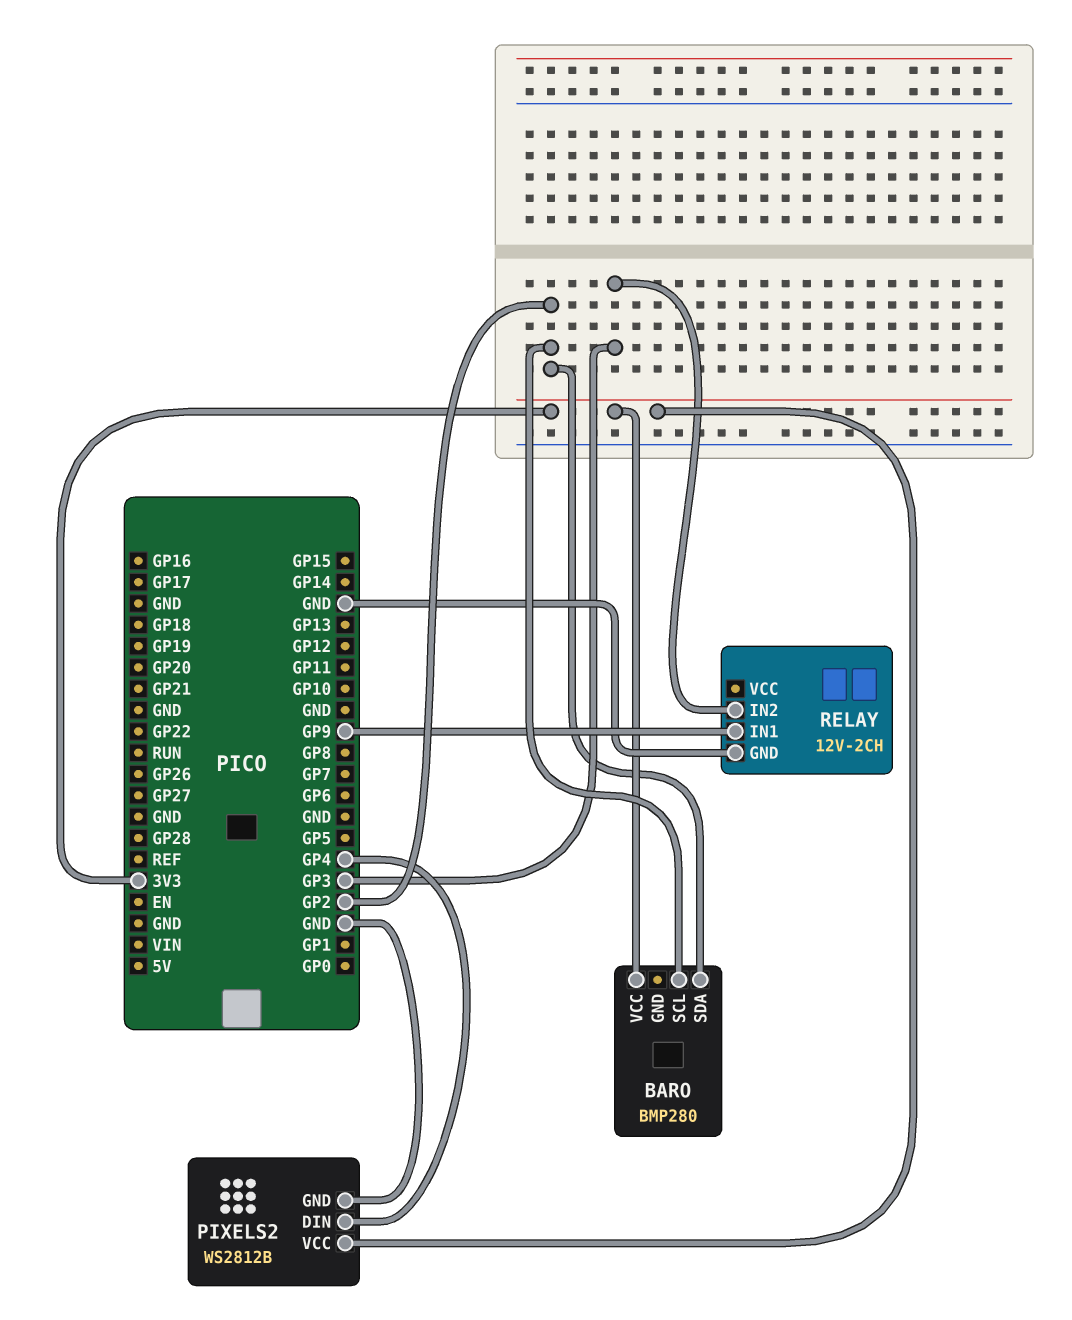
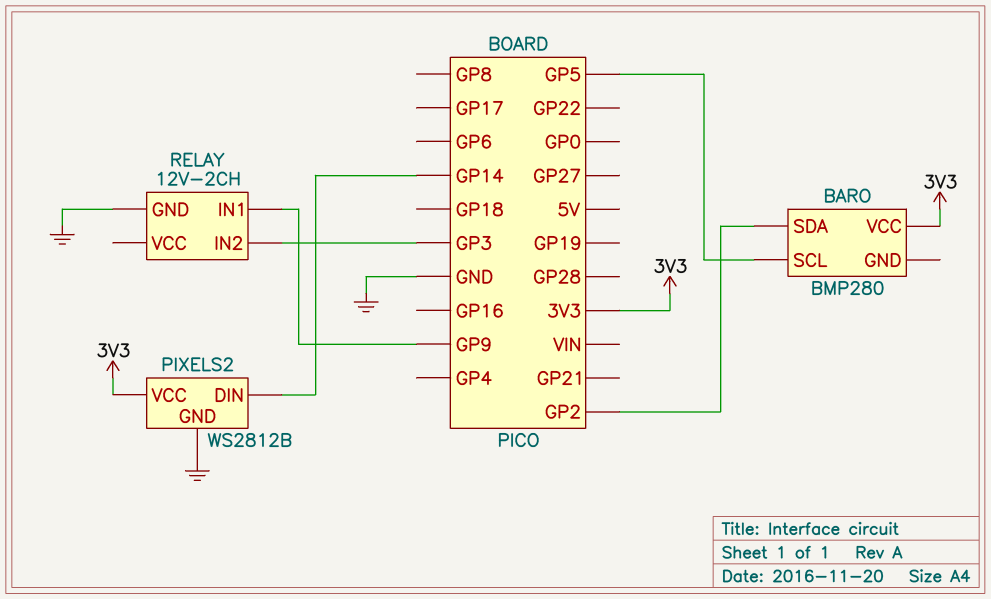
BARO pin SCL: GP2 -> GP5
PIXELS2 pin DIN: GP4 -> GP14

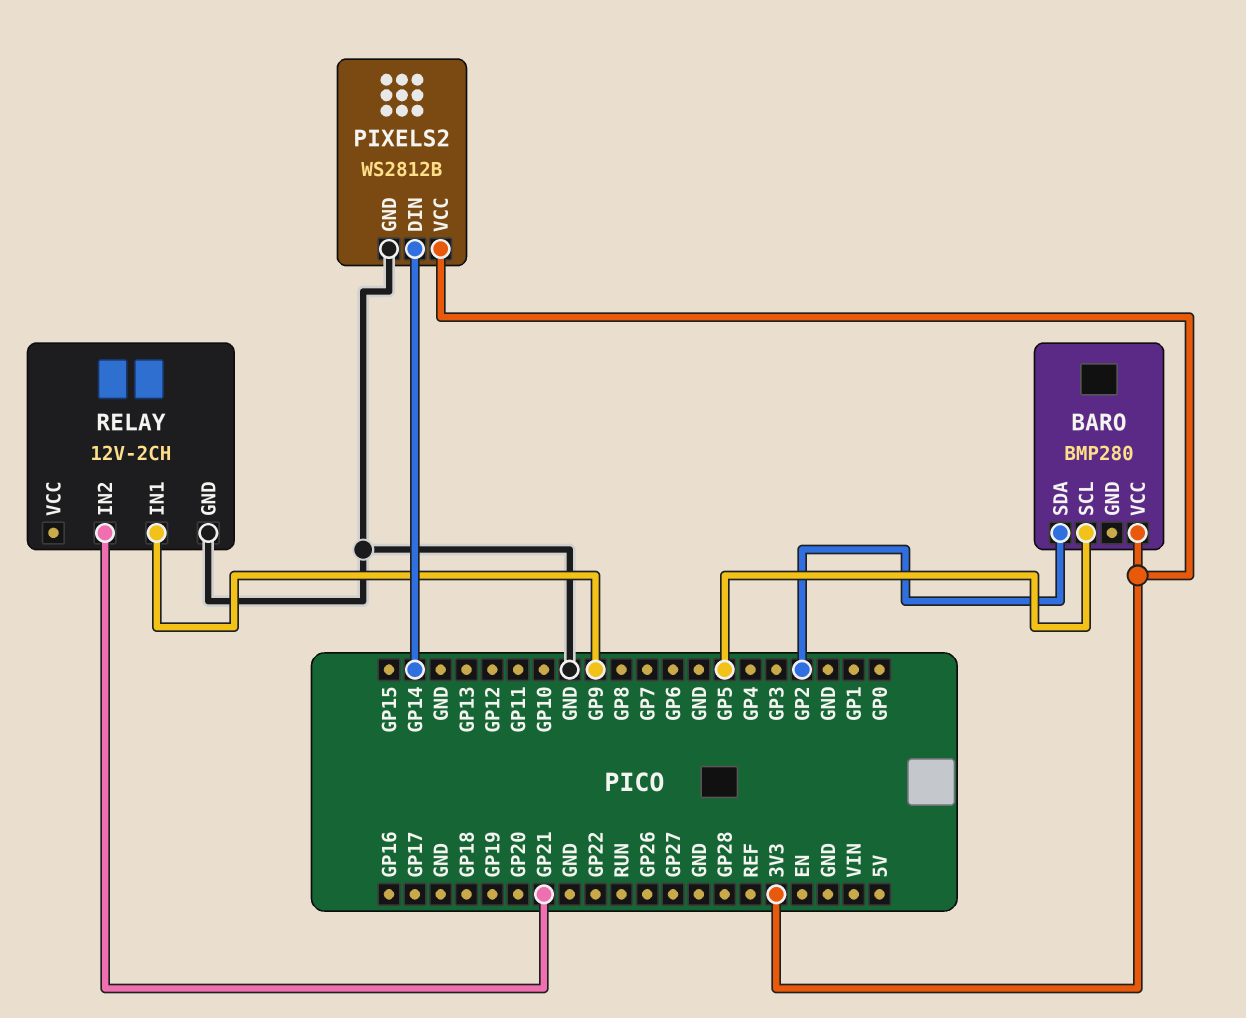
RELAY pin IN2: GP3 -> GP21

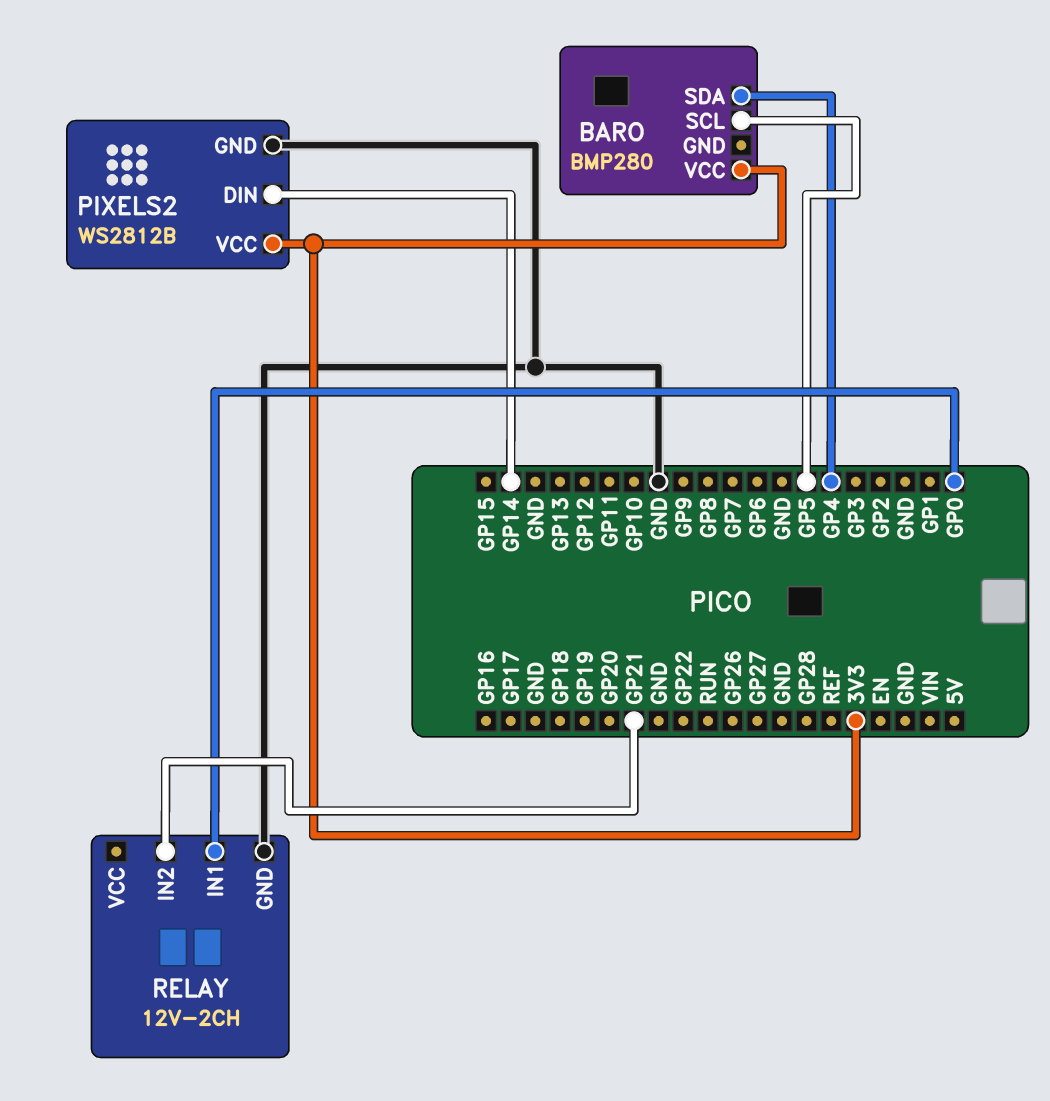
BARO pin SDA: GP2 -> GP4
RELAY pin IN1: GP9 -> GP0

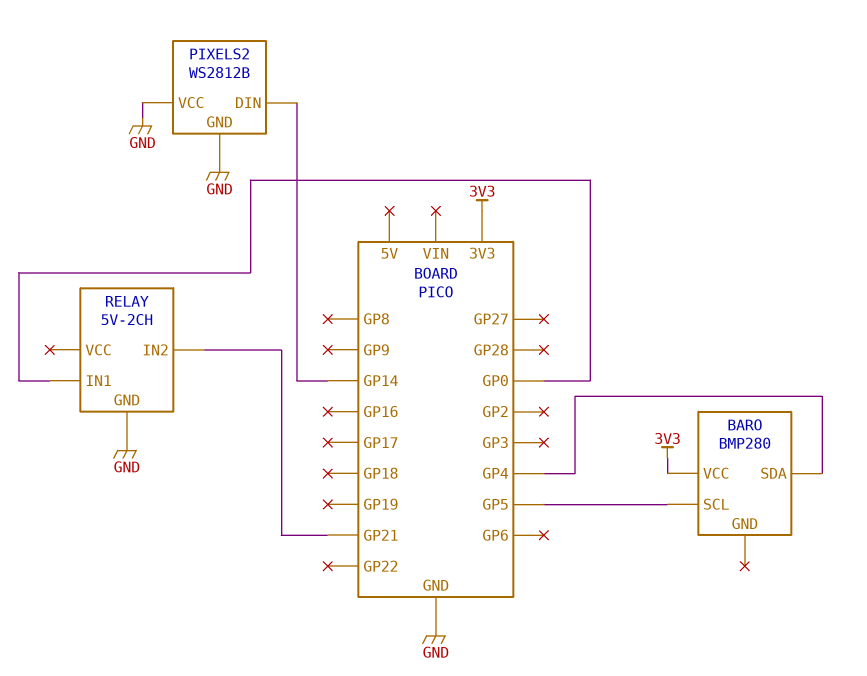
PIXELS2 pin VCC: 3V3 -> GND
RELAY: 12V-2CH -> 5V-2CH

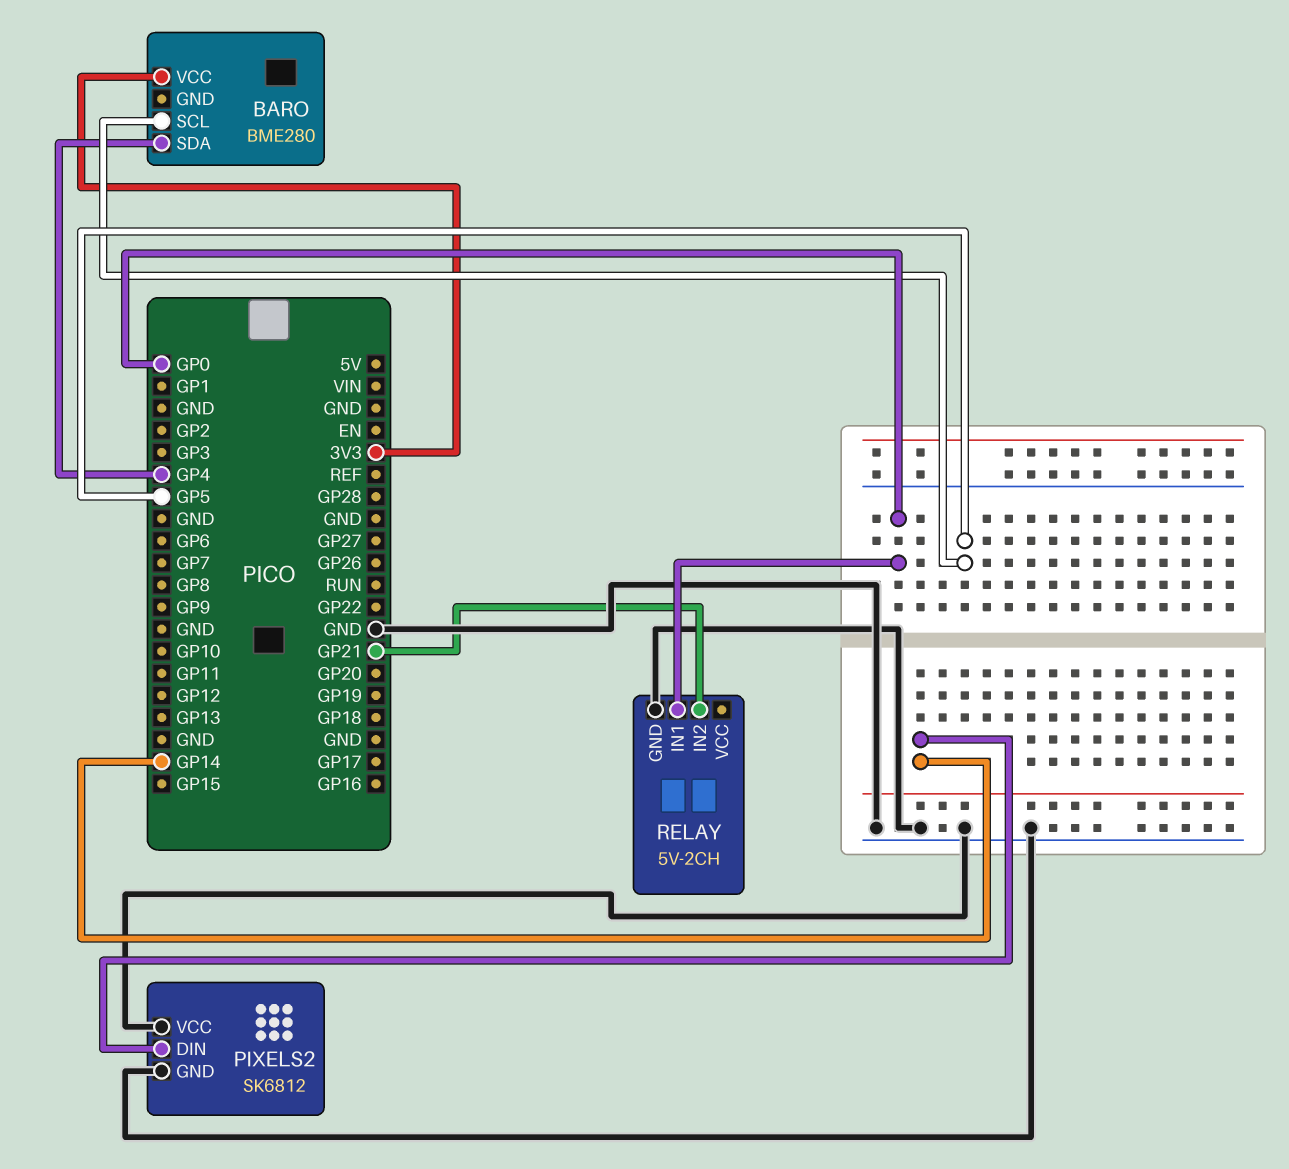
BARO: BMP280 -> BME280
PIXELS2: WS2812B -> SK6812

